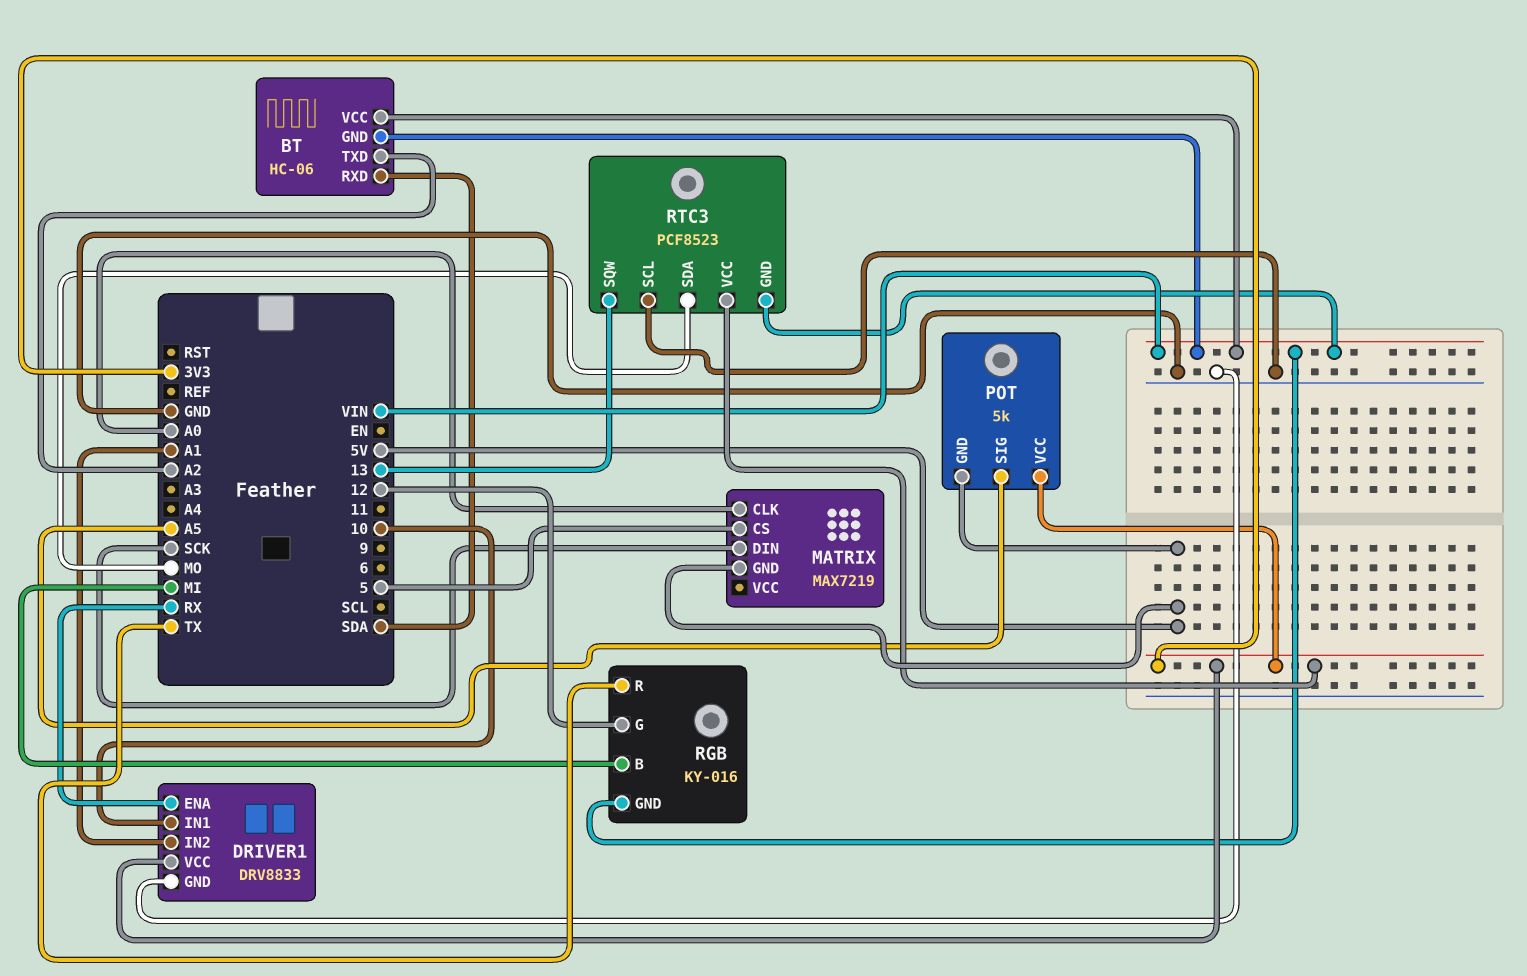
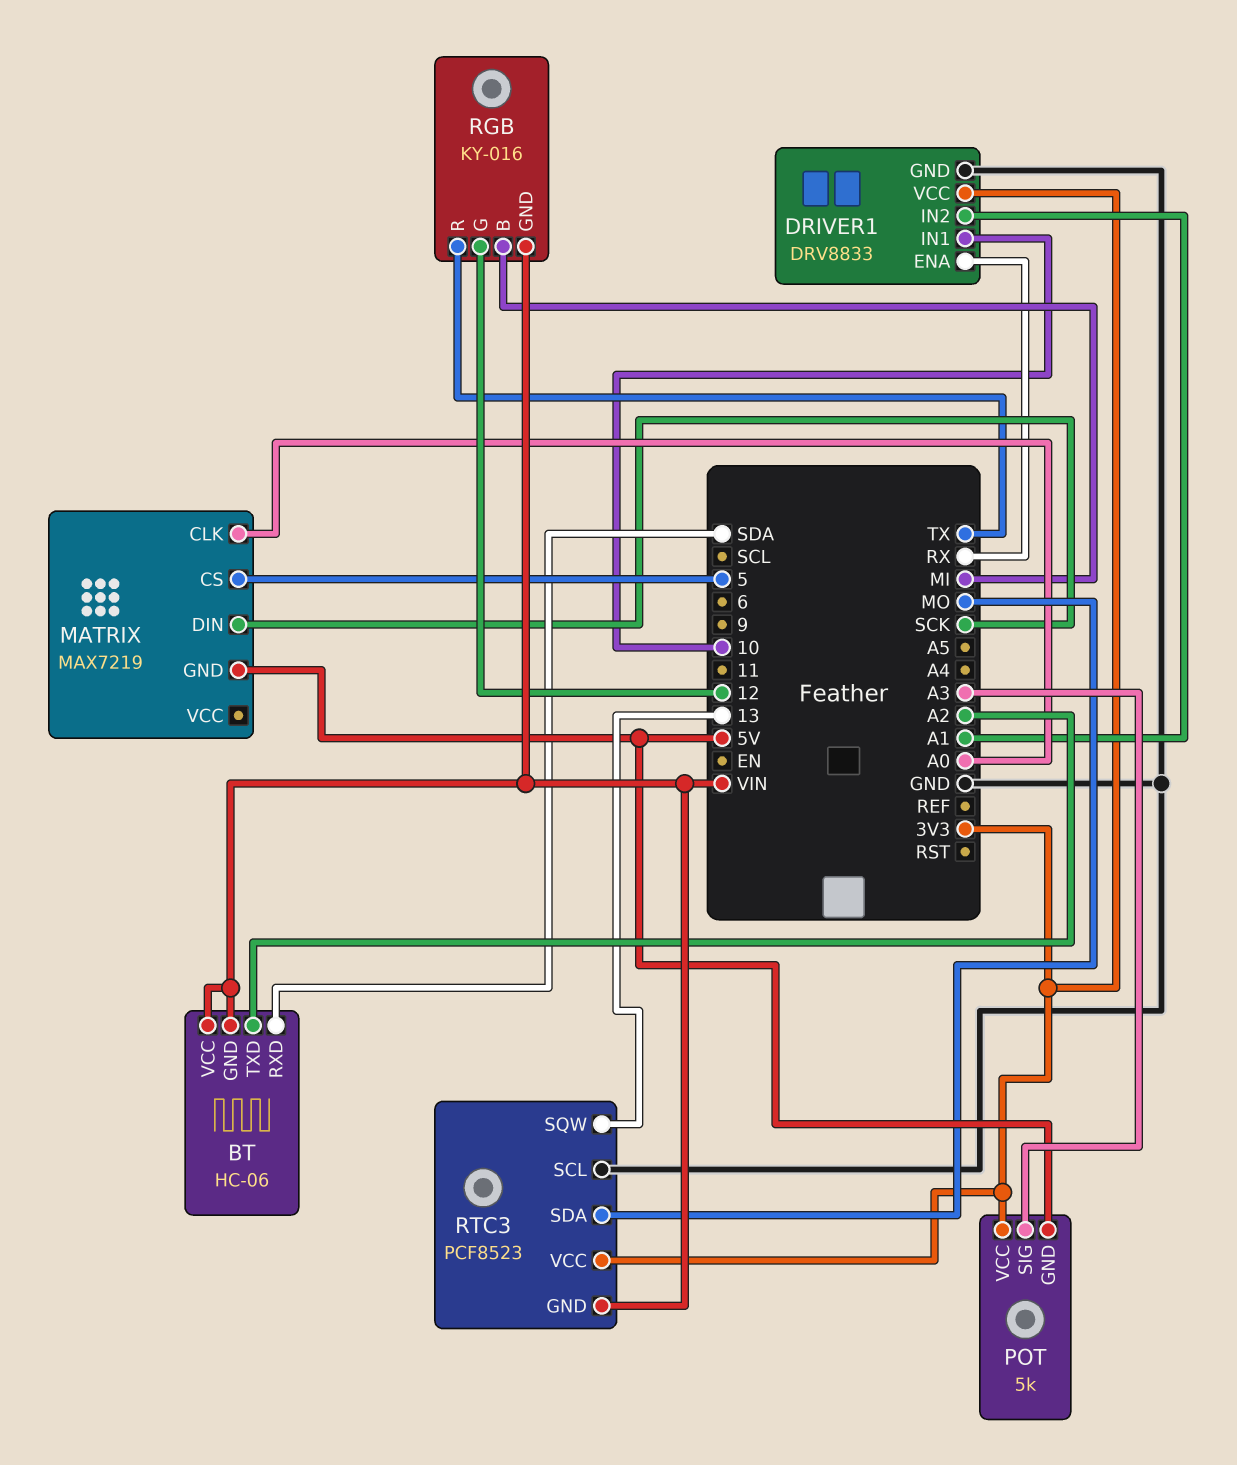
POT pin SIG: A5 -> A3

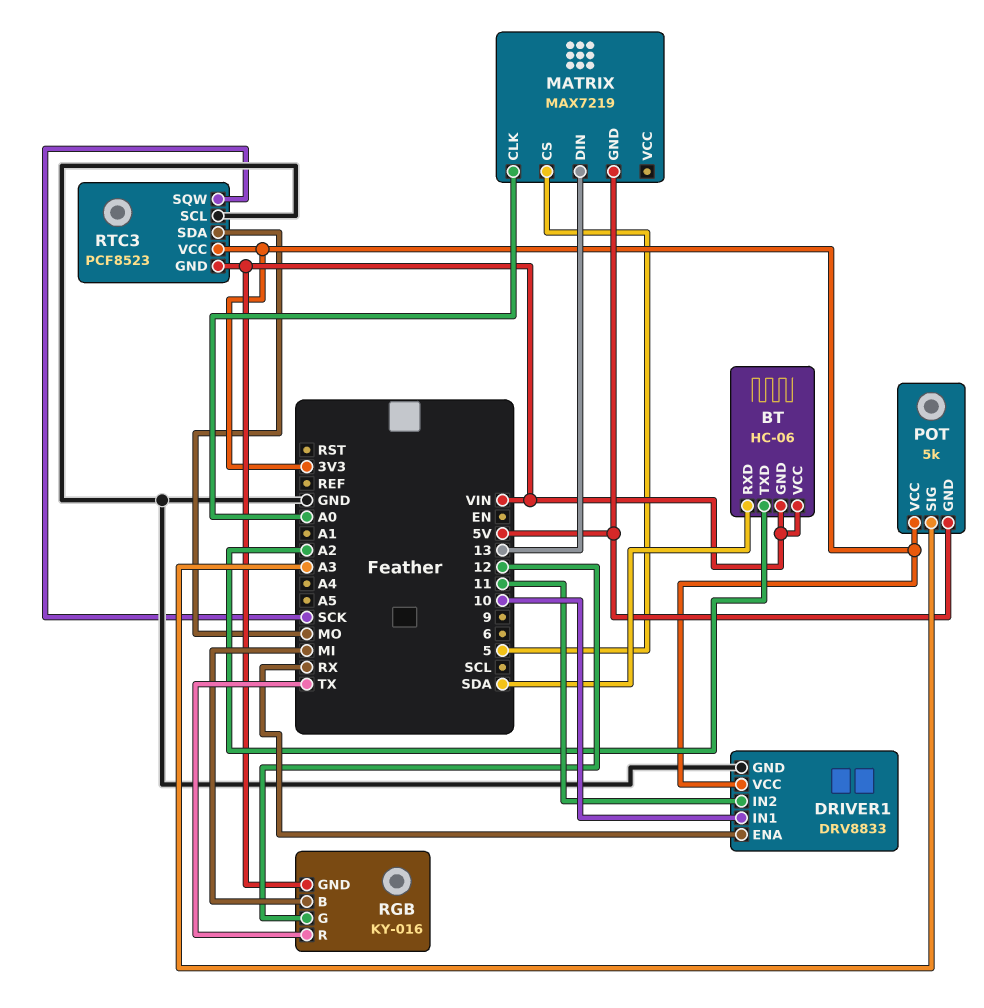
DRIVER1 pin IN2: A1 -> 11
MATRIX pin DIN: SCK -> 13
RTC3 pin SQW: 13 -> SCK

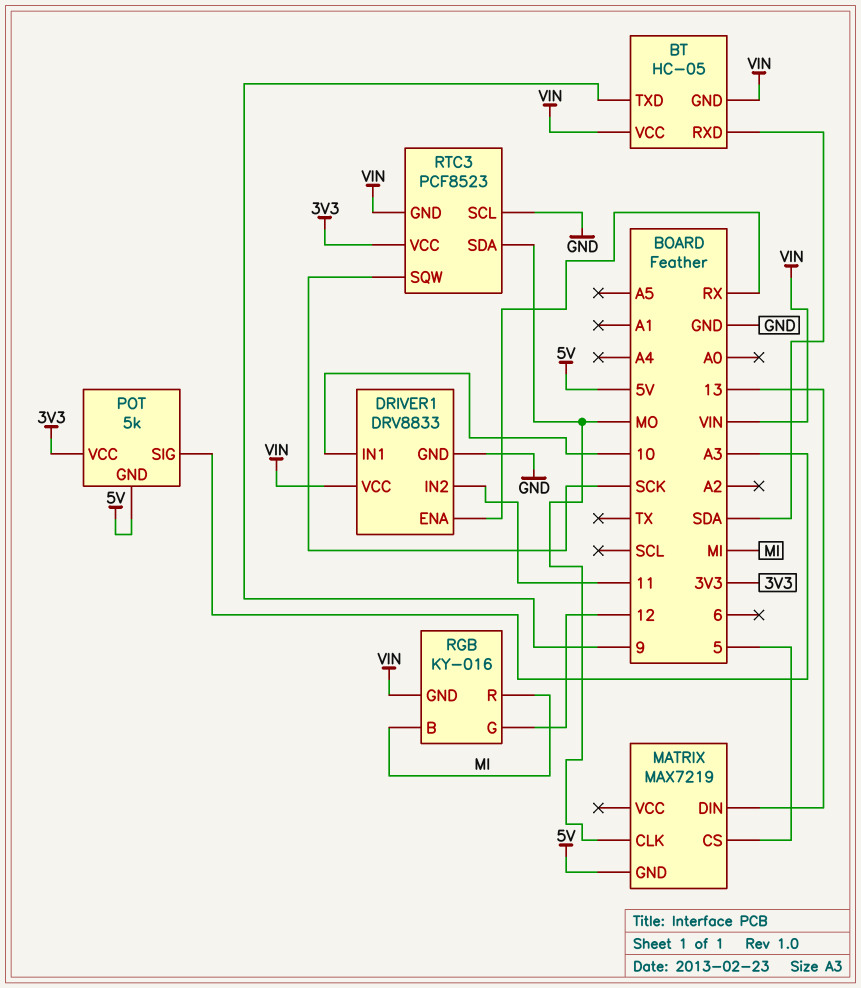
BT: HC-06 -> HC-05
BT pin TXD: A2 -> 9
DRIVER1 pin VCC: 3V3 -> VIN
MATRIX pin CLK: A0 -> MO
RGB pin R: TX -> MI

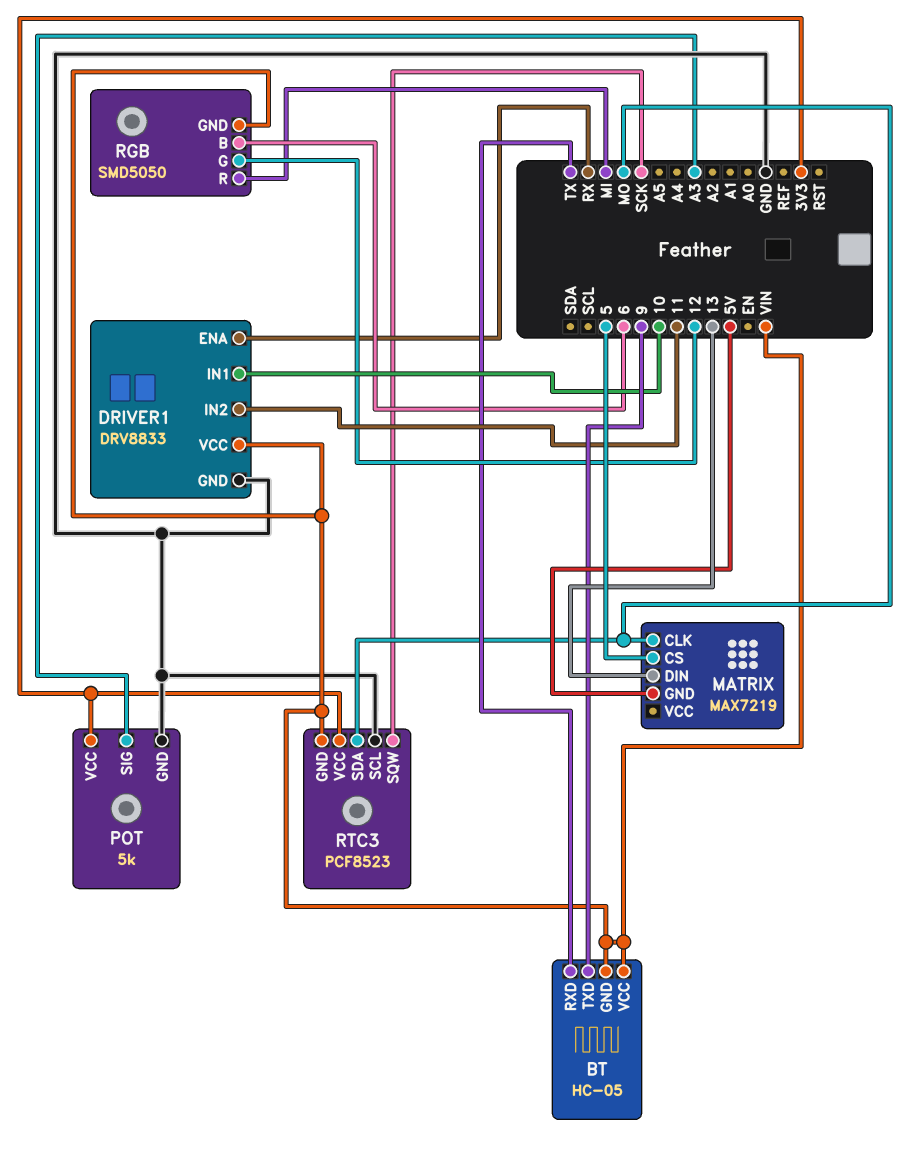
BT pin RXD: SDA -> TX
POT pin GND: 5V -> GND
RGB: KY-016 -> SMD5050
RGB pin B: MI -> 6

